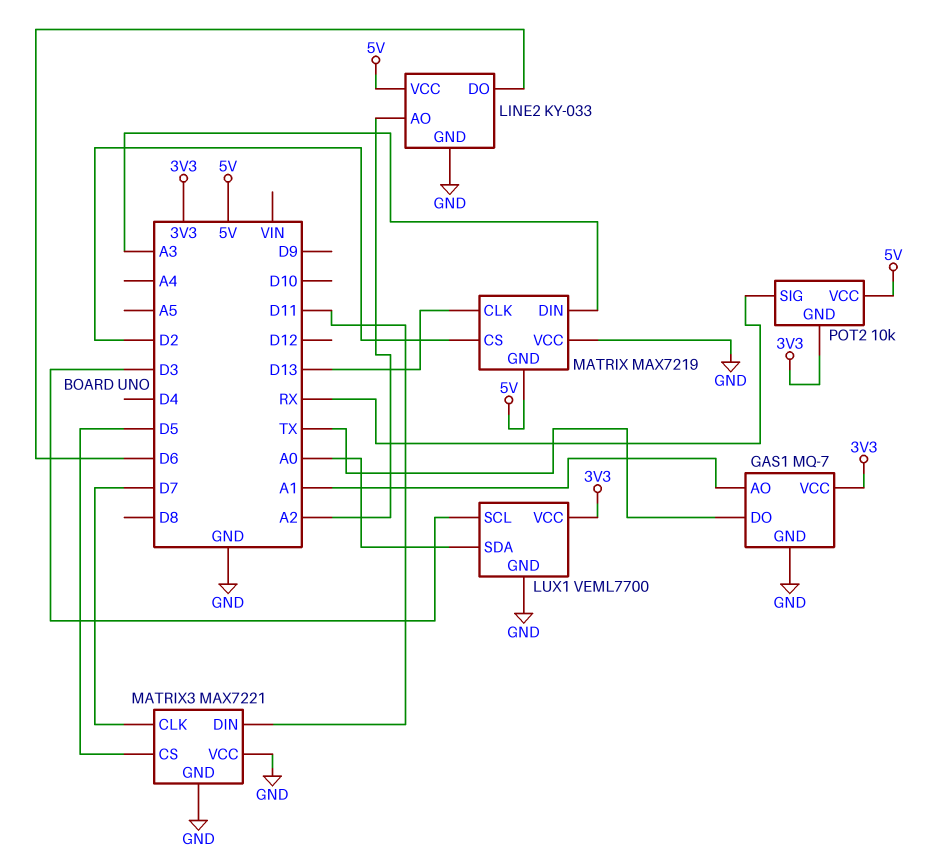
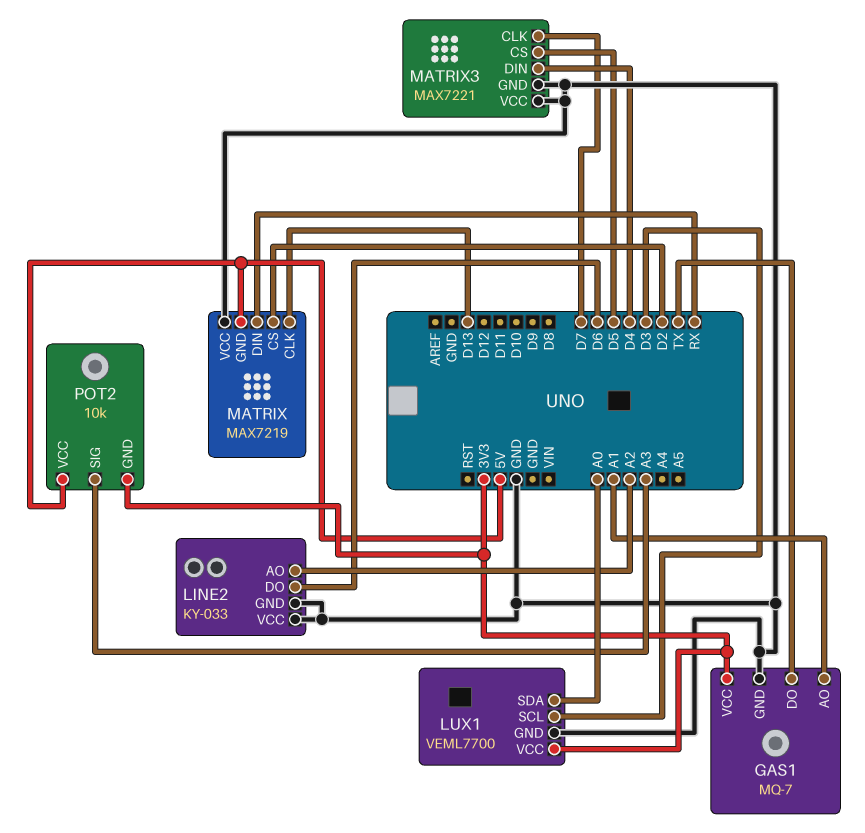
LINE2 pin VCC: 5V -> GND
MATRIX pin DIN: A3 -> RX
MATRIX3 pin DIN: D11 -> D4
POT2 pin SIG: RX -> A3

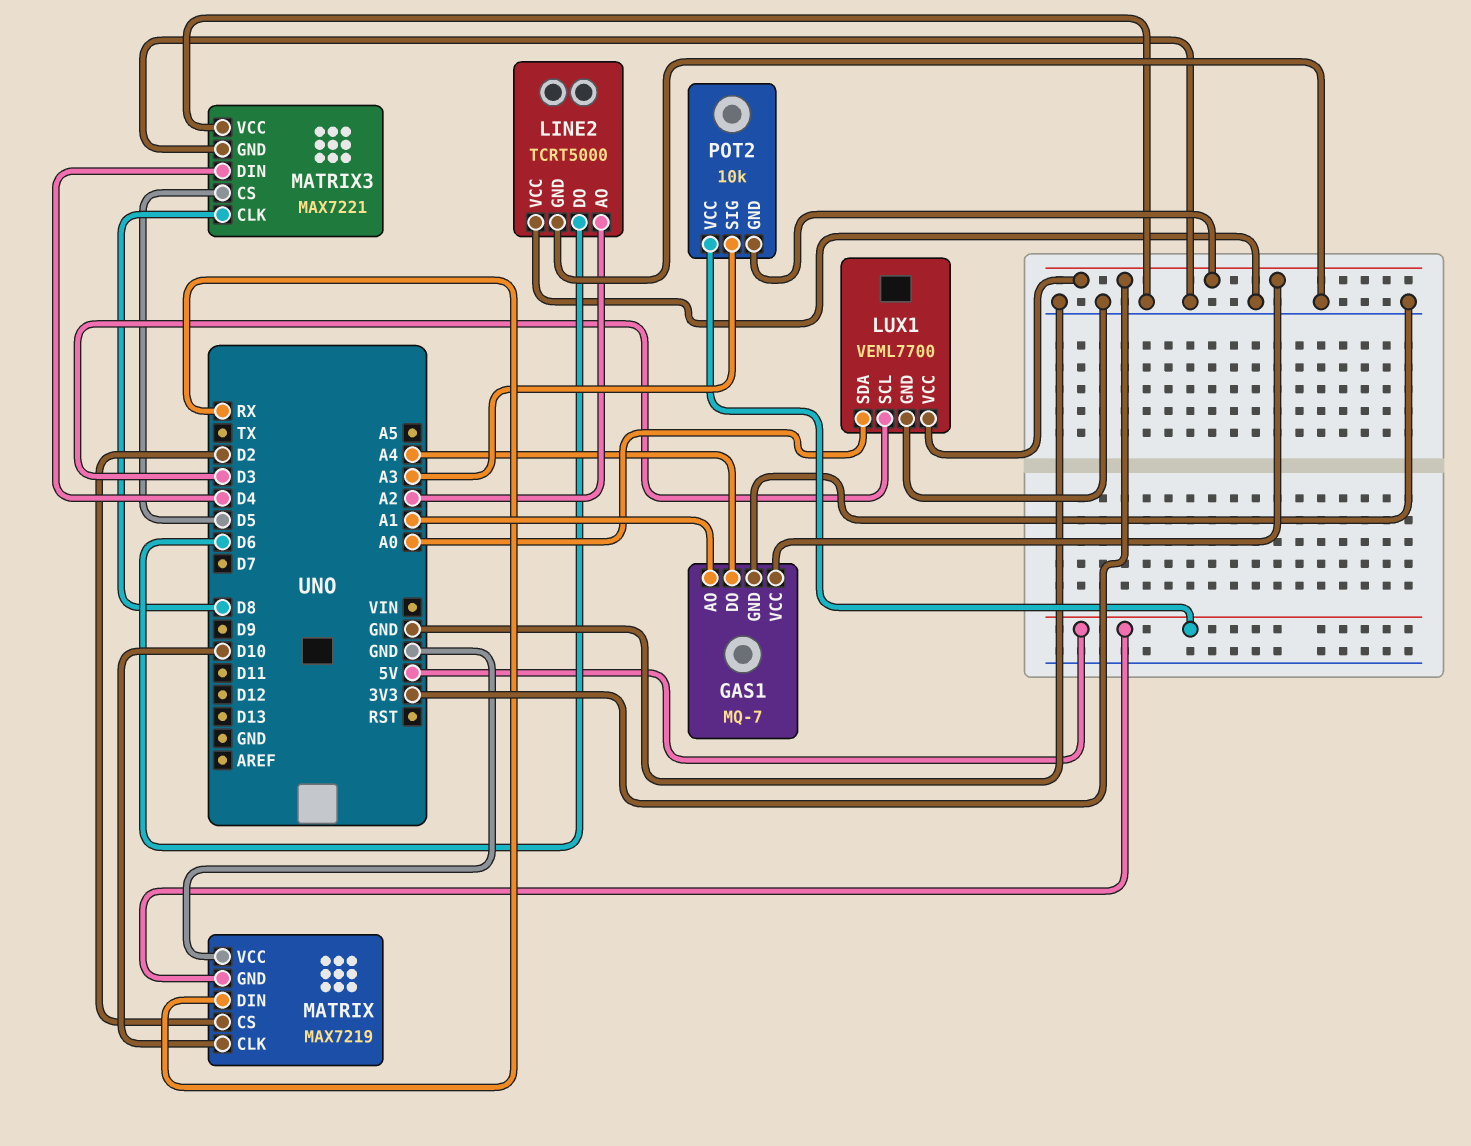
GAS1 pin DO: TX -> A4
LINE2: KY-033 -> TCRT5000
MATRIX pin CLK: D13 -> D10
MATRIX3 pin CLK: D7 -> D8

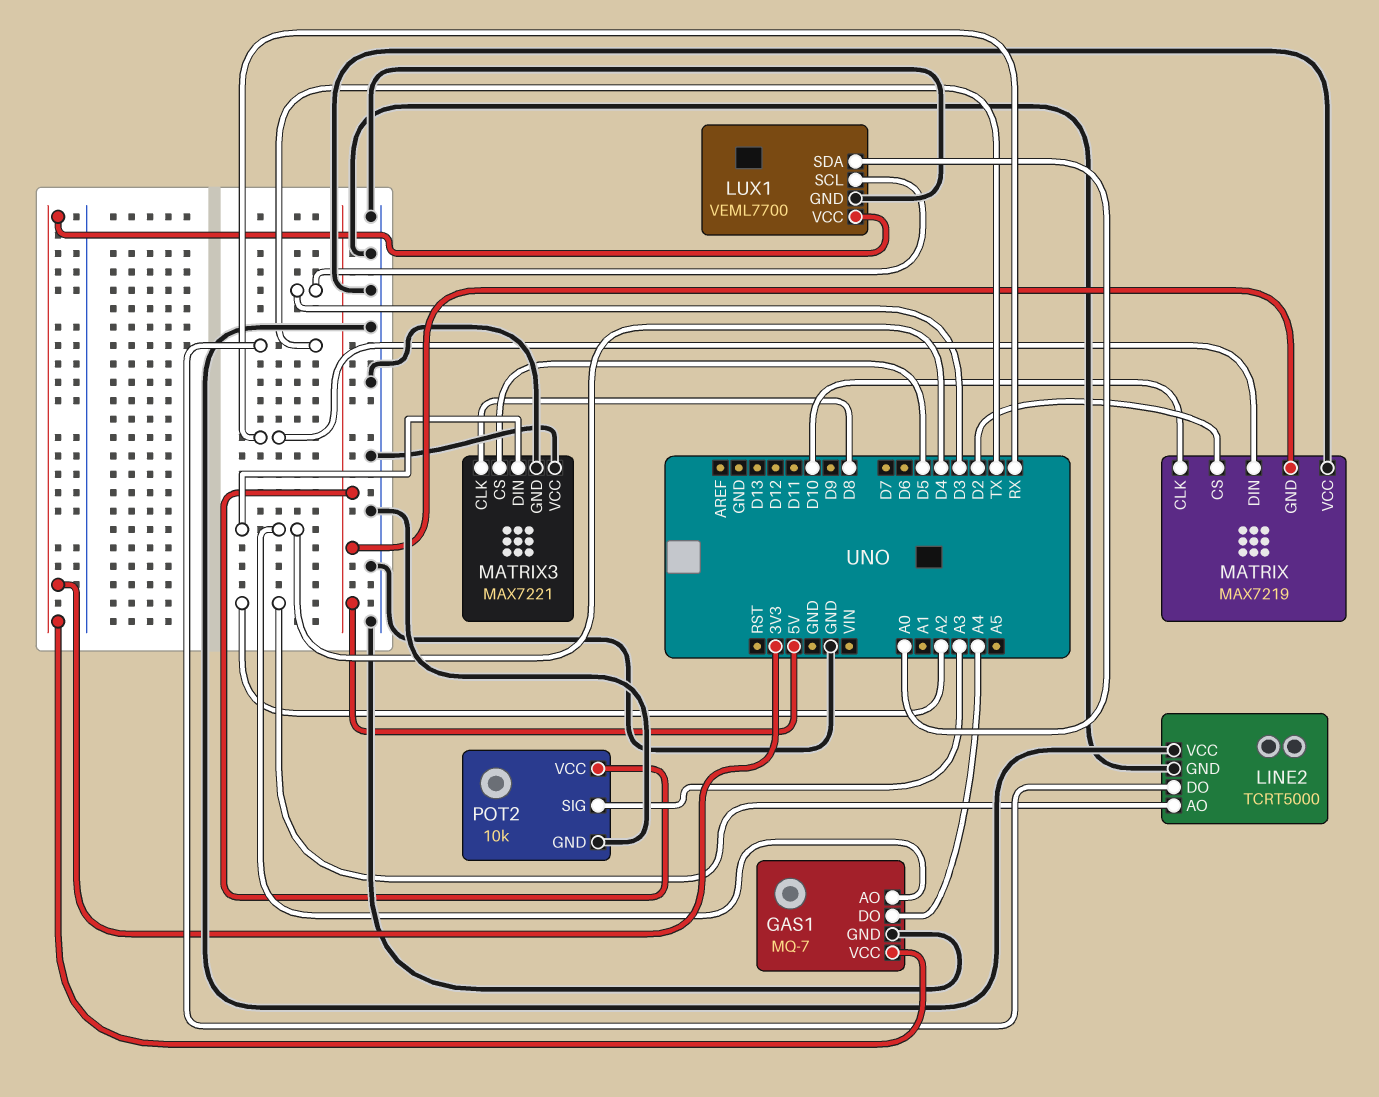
GAS1 pin AO: A1 -> D4
LINE2 pin DO: D6 -> TX
POT2 pin GND: 3V3 -> GND

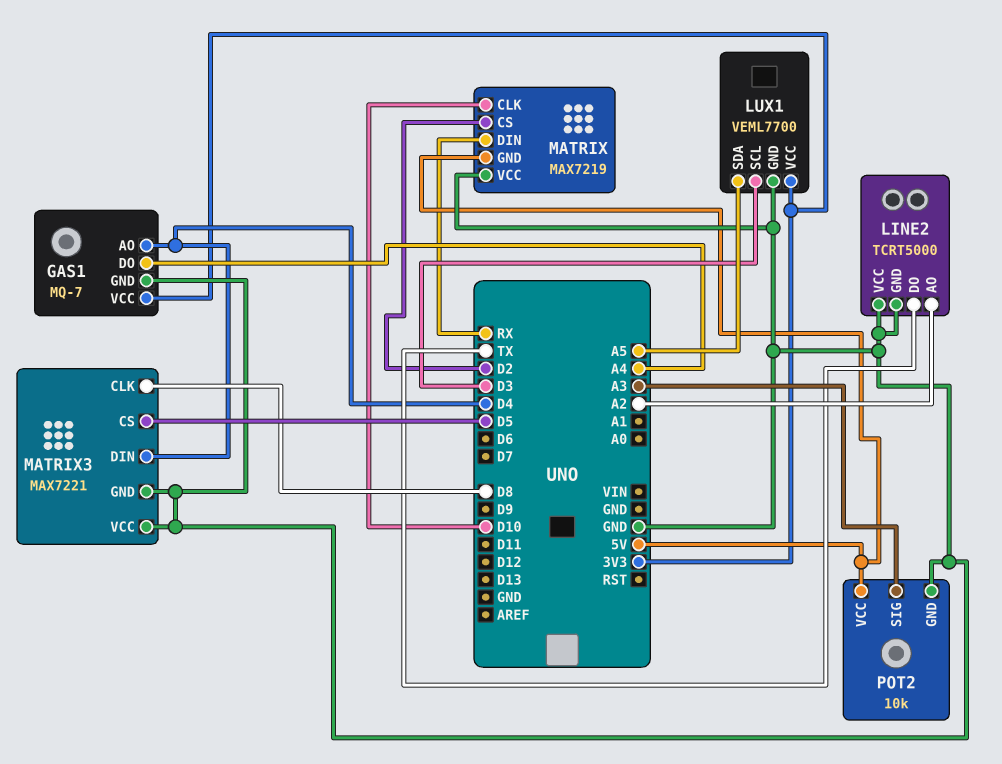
LUX1 pin SDA: A0 -> A5

